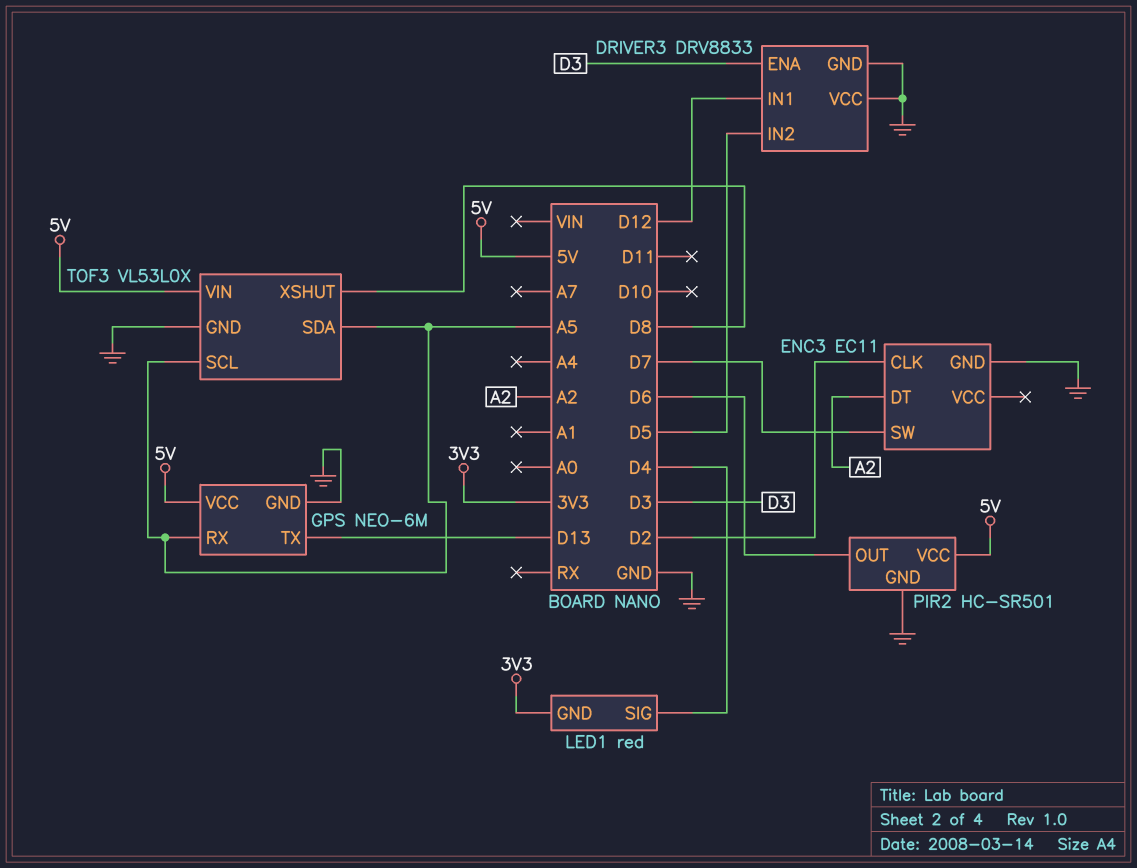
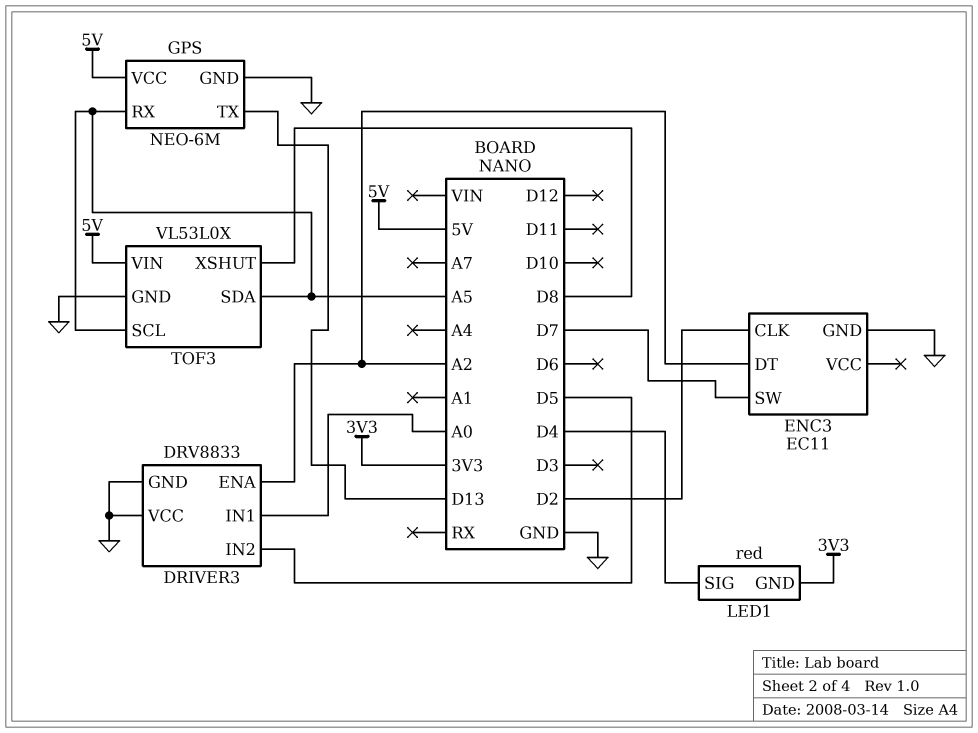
DRIVER3 pin ENA: D3 -> A2
DRIVER3 pin IN1: D12 -> A0
PIR2: HC-SR501 -> none
PIR2 pin GND: GND -> none
PIR2 pin OUT: D6 -> none
PIR2 pin VCC: 5V -> none

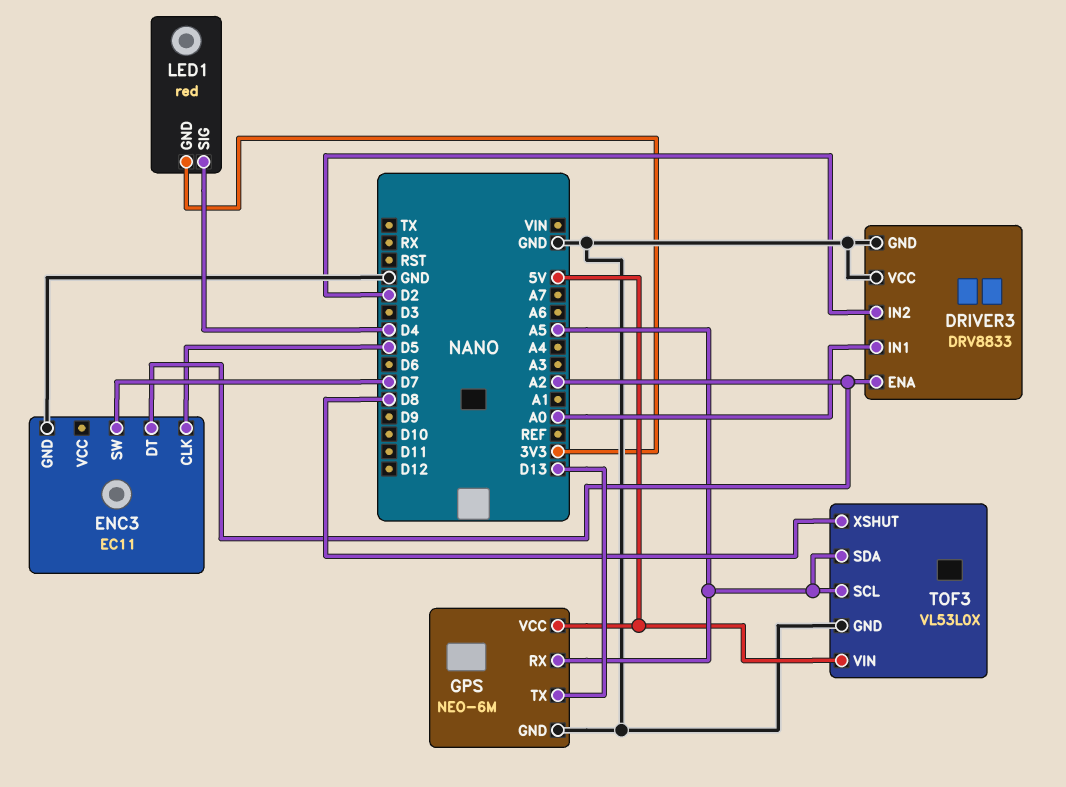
DRIVER3 pin IN2: D5 -> D2
ENC3 pin CLK: D2 -> D5

